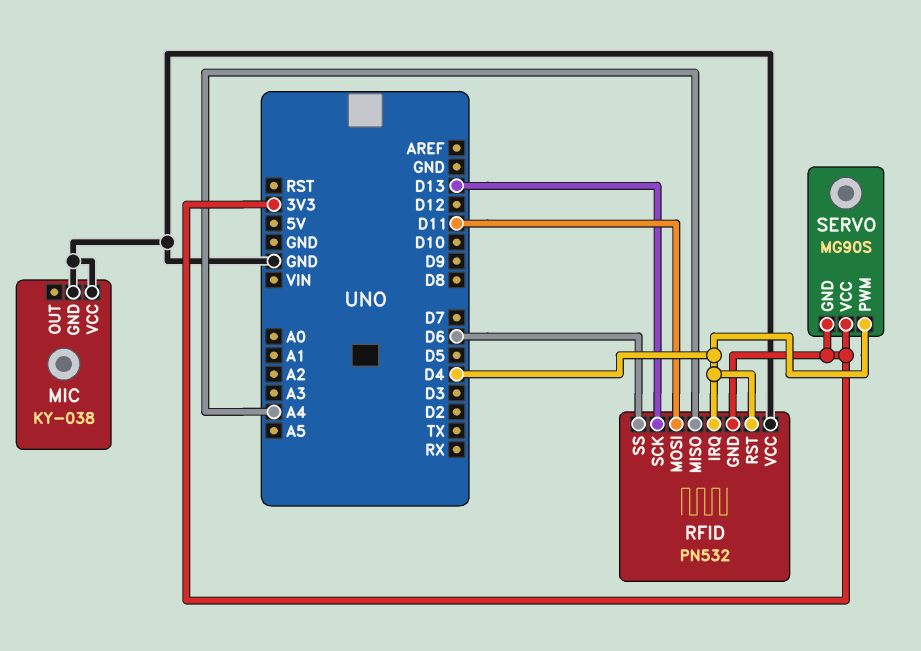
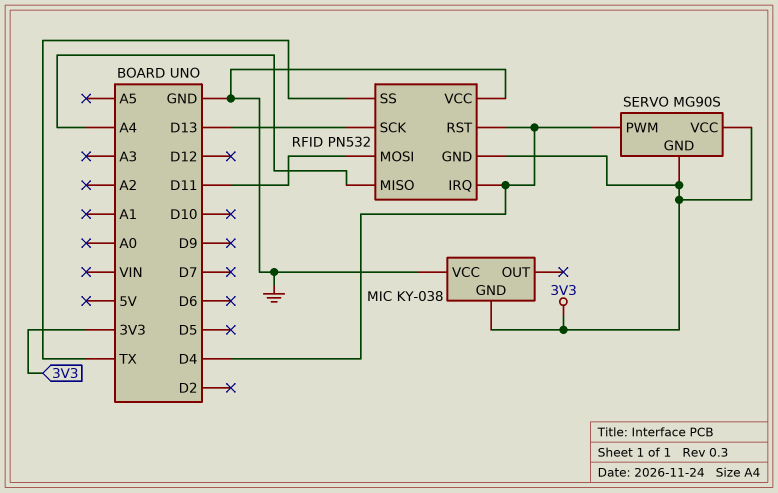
MIC pin GND: GND -> 3V3
RFID pin SS: D6 -> TX

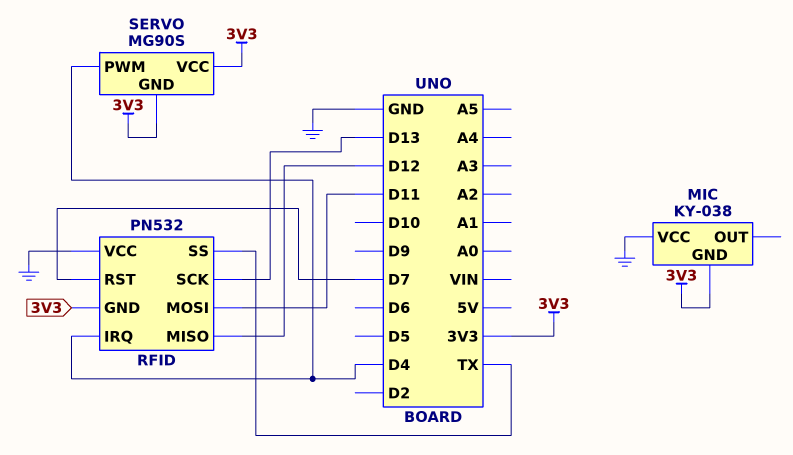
RFID pin MISO: A4 -> D12
RFID pin RST: D4 -> D7

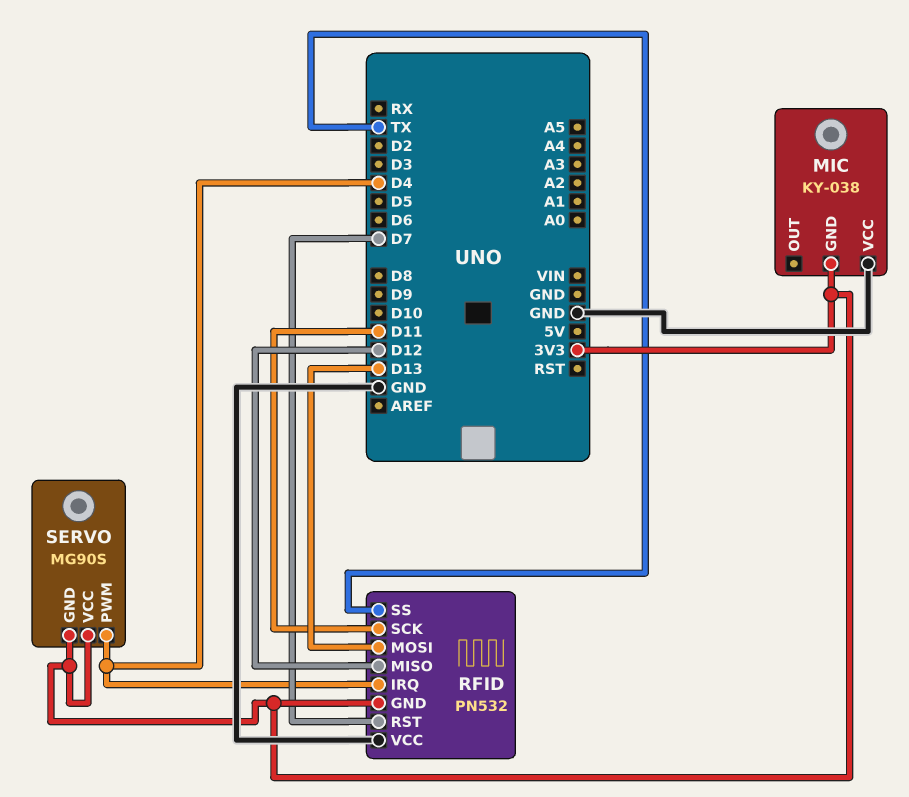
RFID pin MOSI: D11 -> D13
RFID pin SCK: D13 -> D11

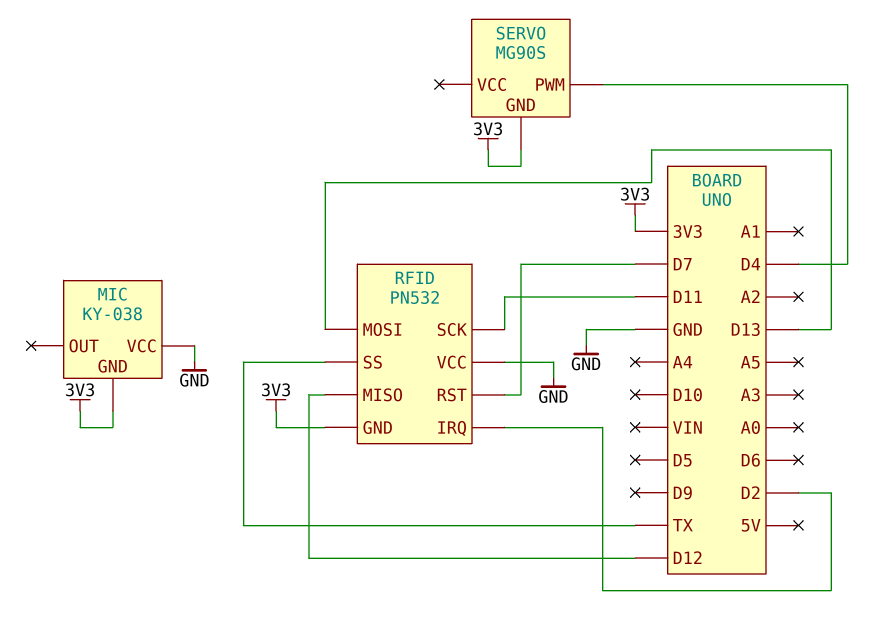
RFID pin IRQ: D4 -> D2
SERVO pin VCC: 3V3 -> none

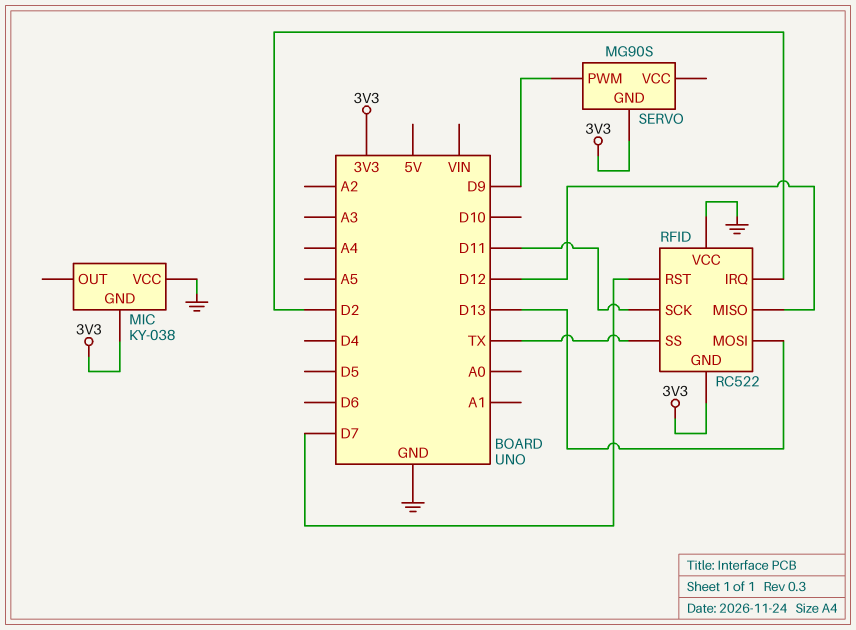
RFID: PN532 -> RC522
SERVO pin PWM: D4 -> D9

